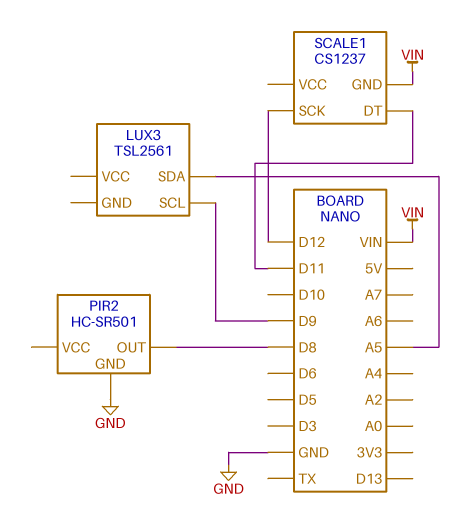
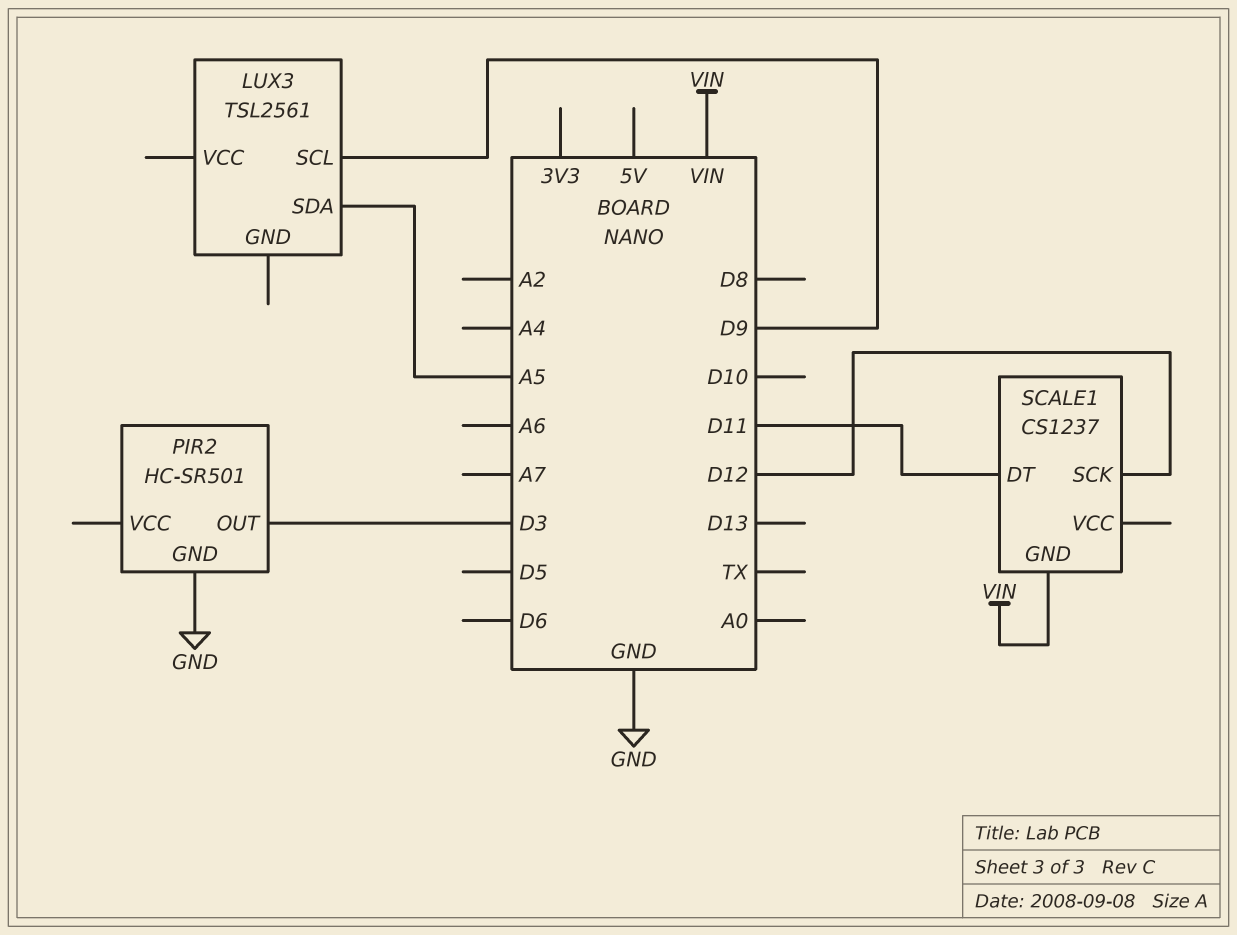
PIR2 pin OUT: D8 -> D3

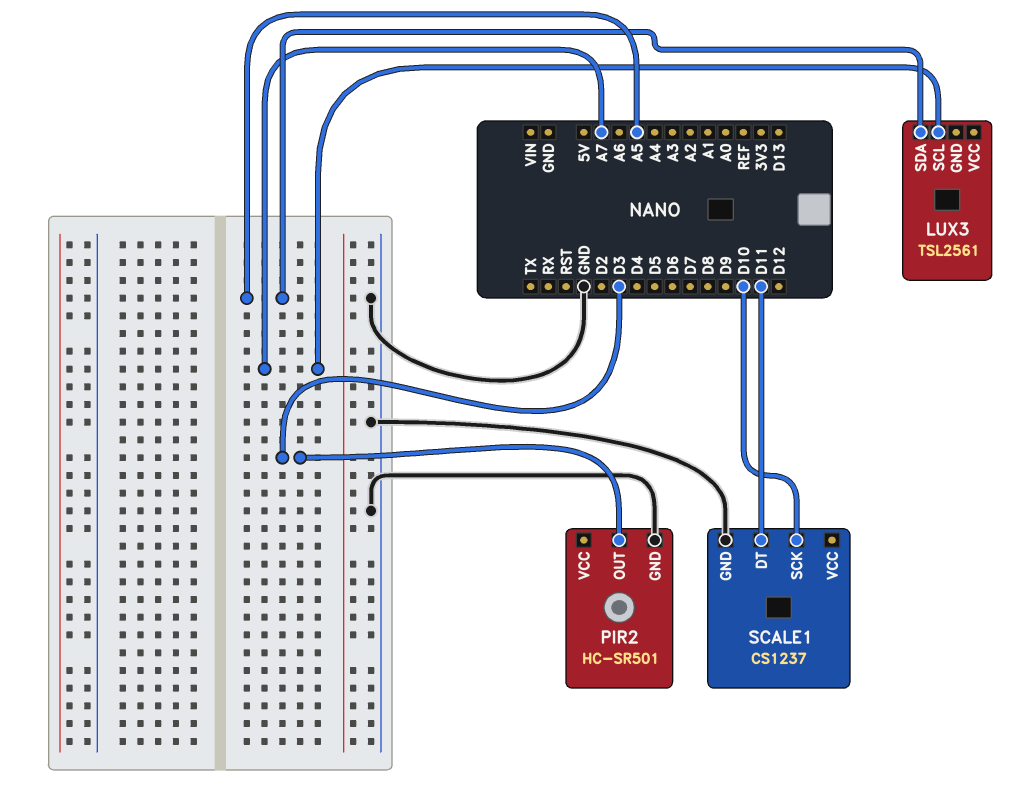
LUX3 pin SCL: D9 -> A7
SCALE1 pin GND: VIN -> GND
SCALE1 pin SCK: D12 -> D10

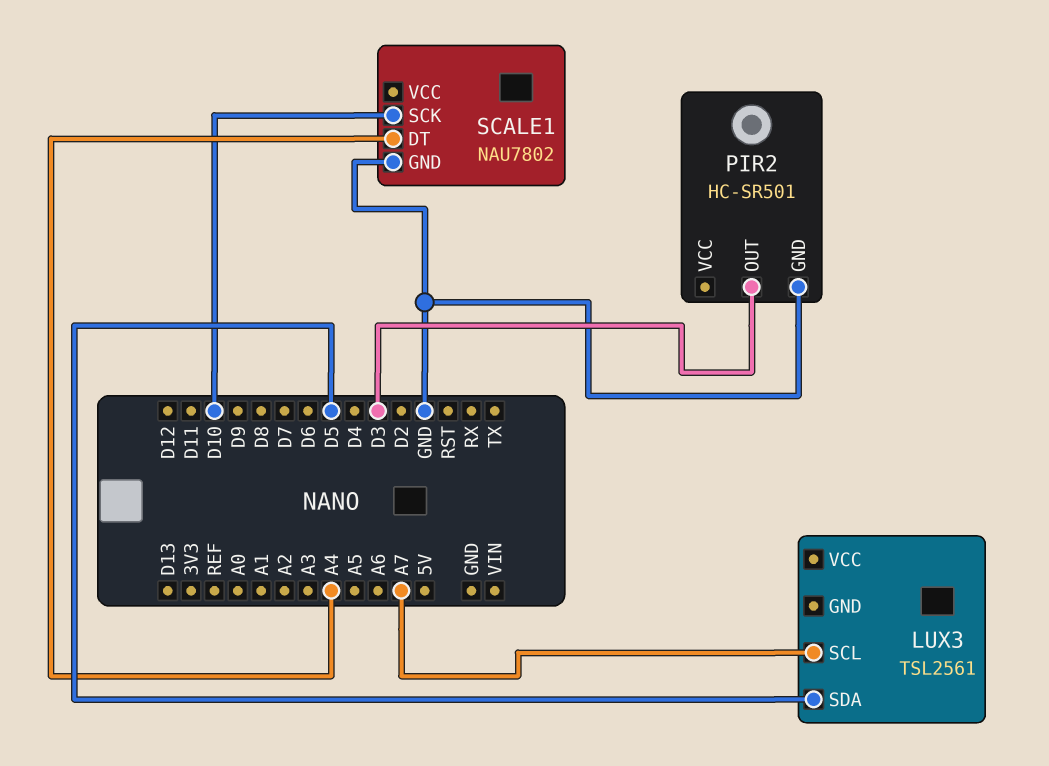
LUX3 pin SDA: A5 -> D5
SCALE1: CS1237 -> NAU7802
SCALE1 pin DT: D11 -> A4

